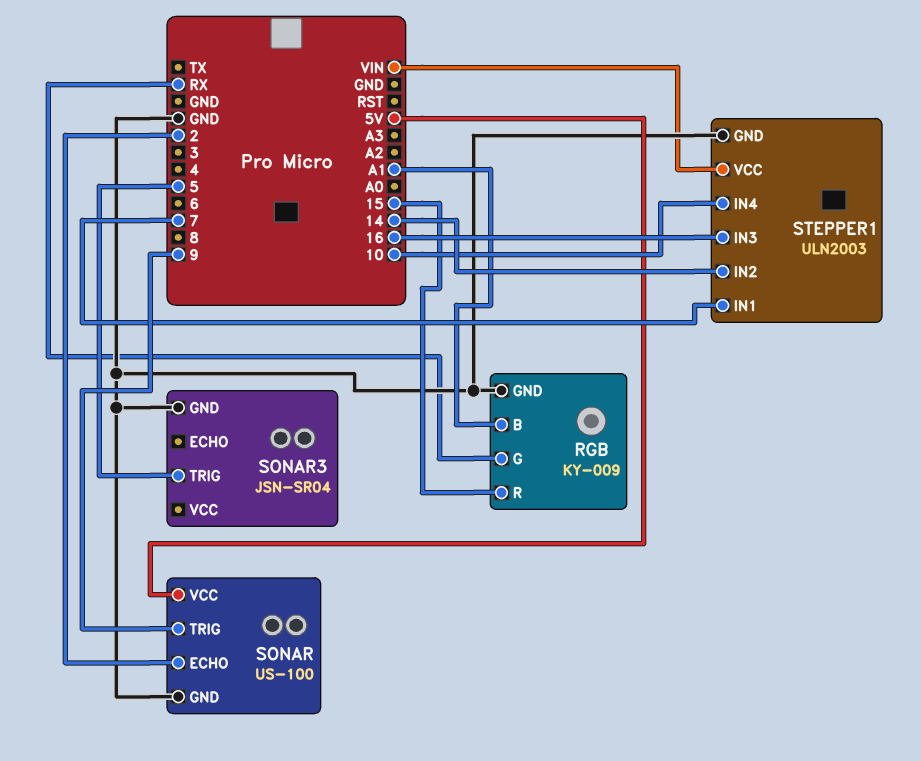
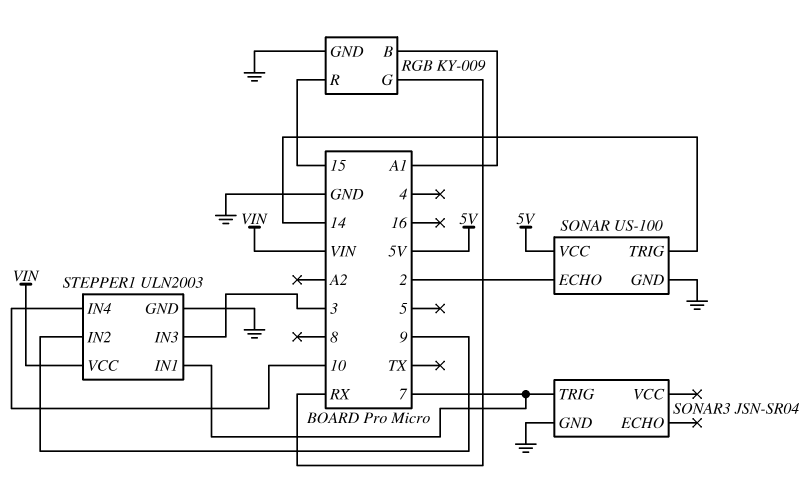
SONAR pin TRIG: 9 -> 14
SONAR3 pin TRIG: 5 -> 7
STEPPER1 pin IN2: 14 -> 9
STEPPER1 pin IN3: 16 -> 3

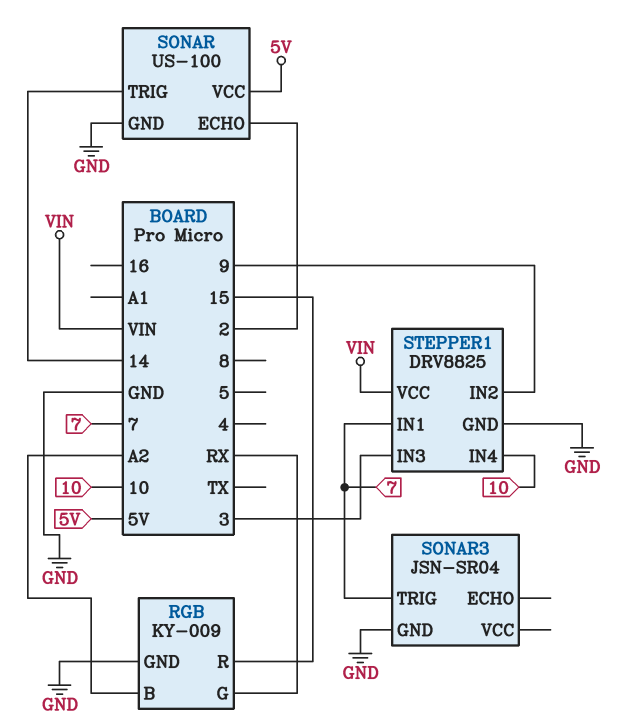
RGB pin B: A1 -> A2
STEPPER1: ULN2003 -> DRV8825

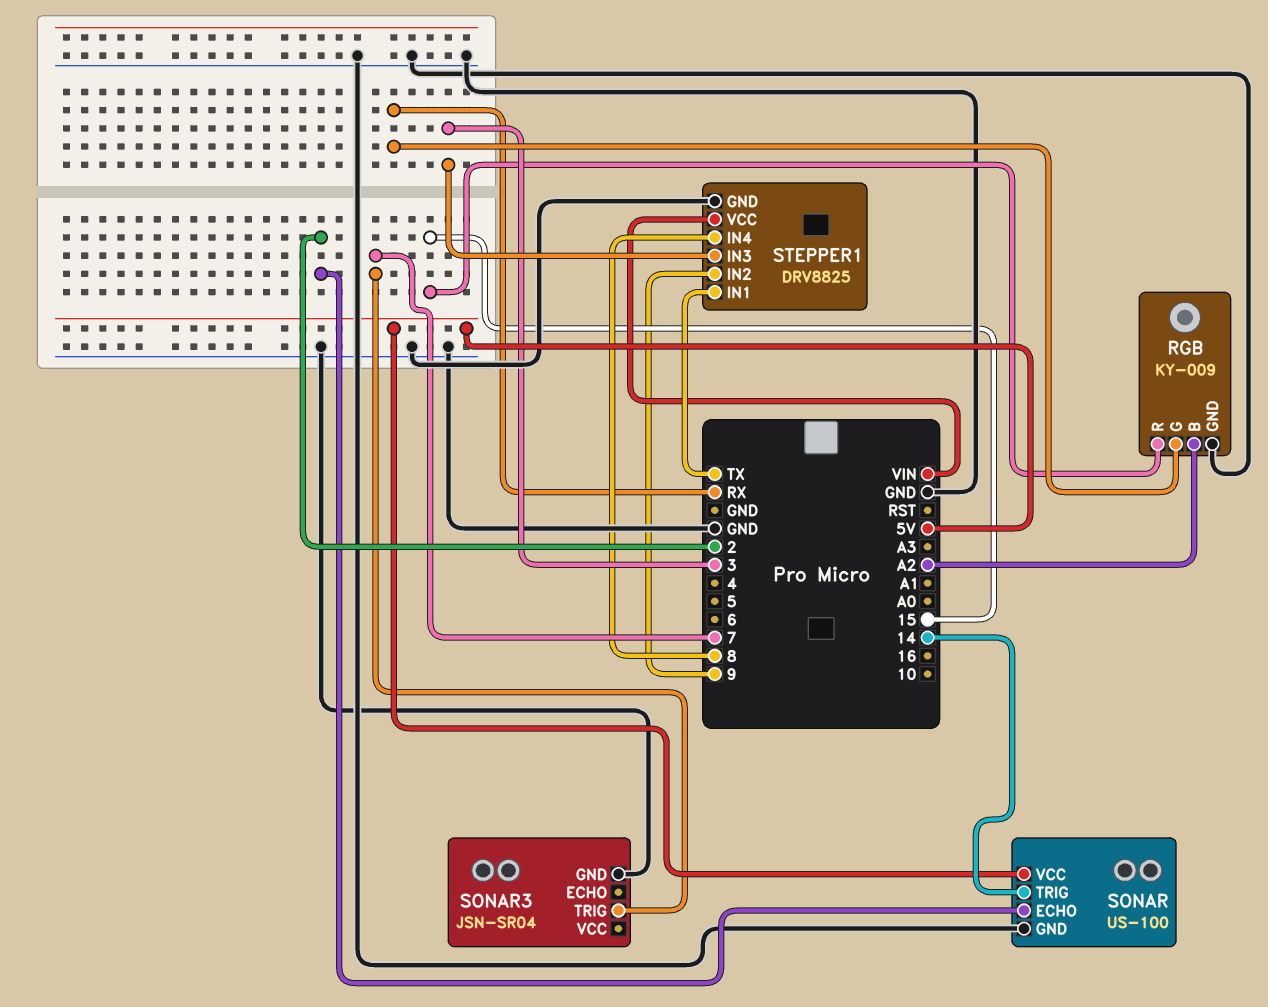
STEPPER1 pin IN1: 7 -> TX
STEPPER1 pin IN4: 10 -> 8

